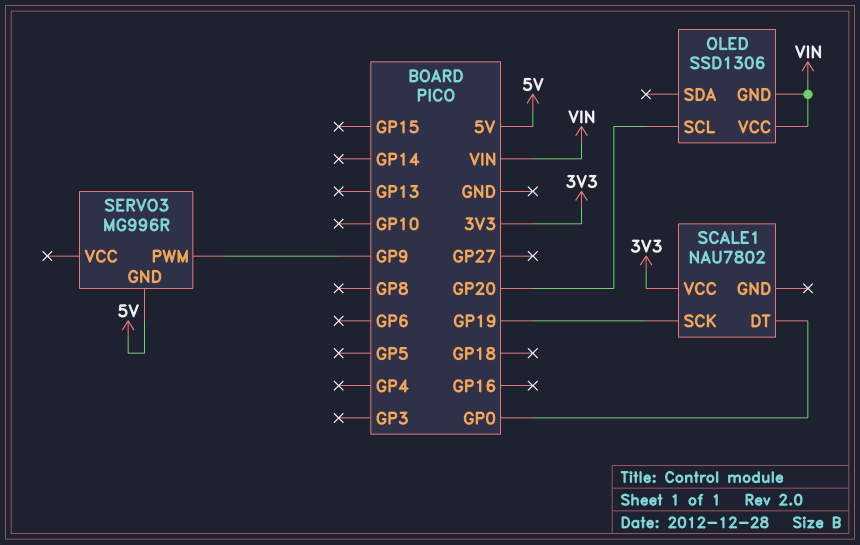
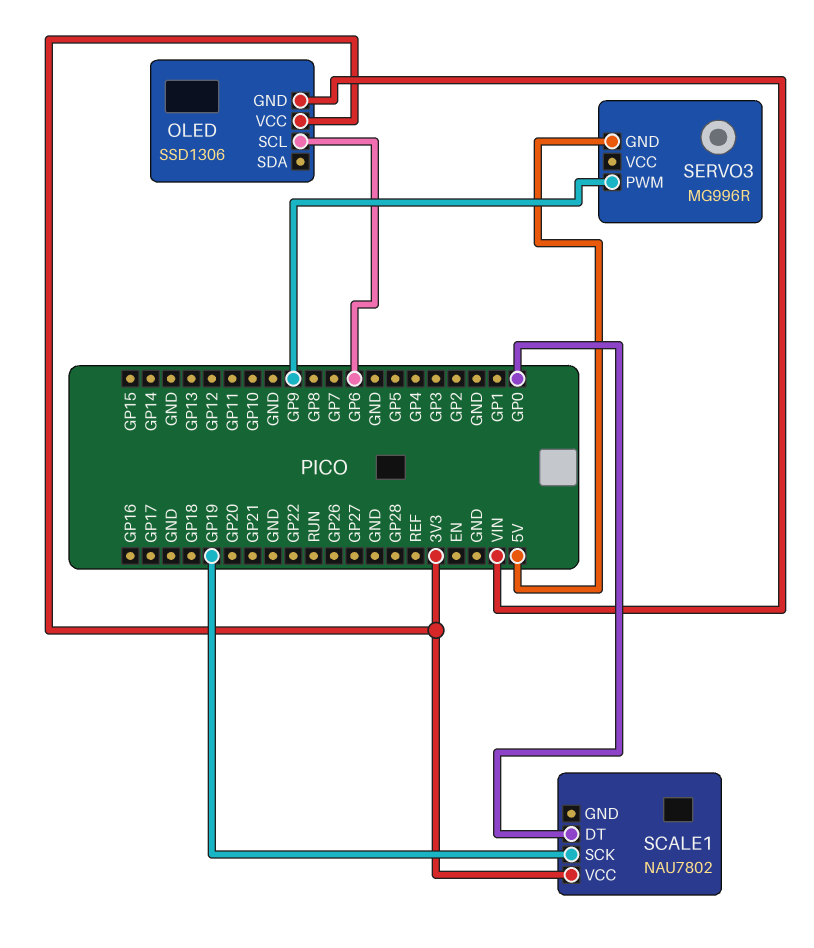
OLED pin SCL: GP20 -> GP6
OLED pin VCC: VIN -> 3V3

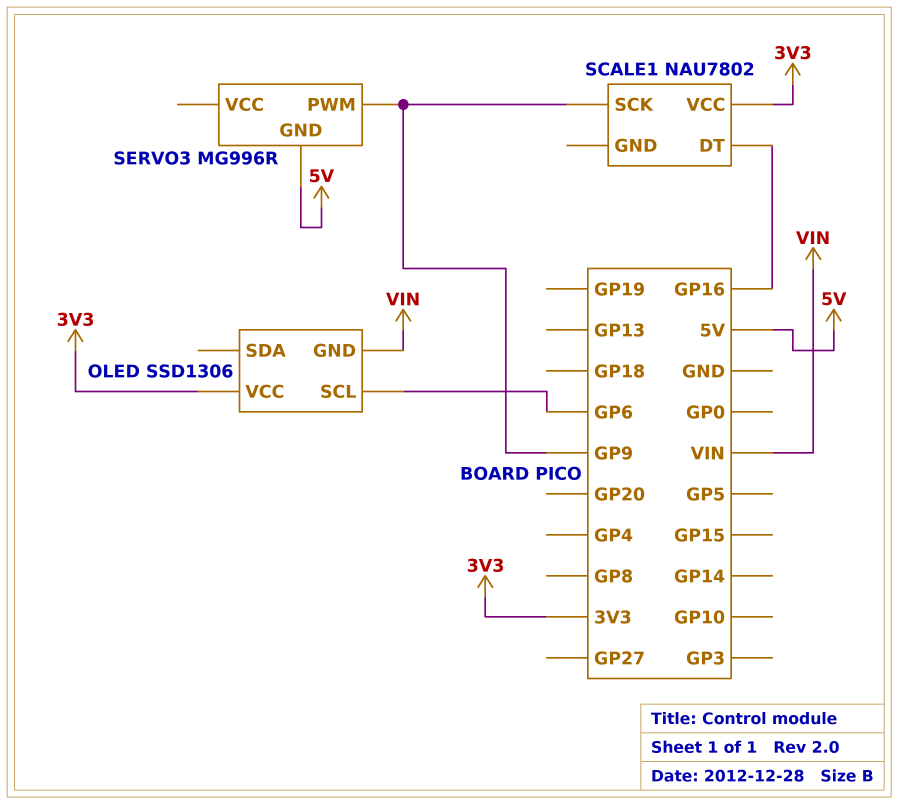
SCALE1 pin DT: GP0 -> GP16
SCALE1 pin SCK: GP19 -> GP9

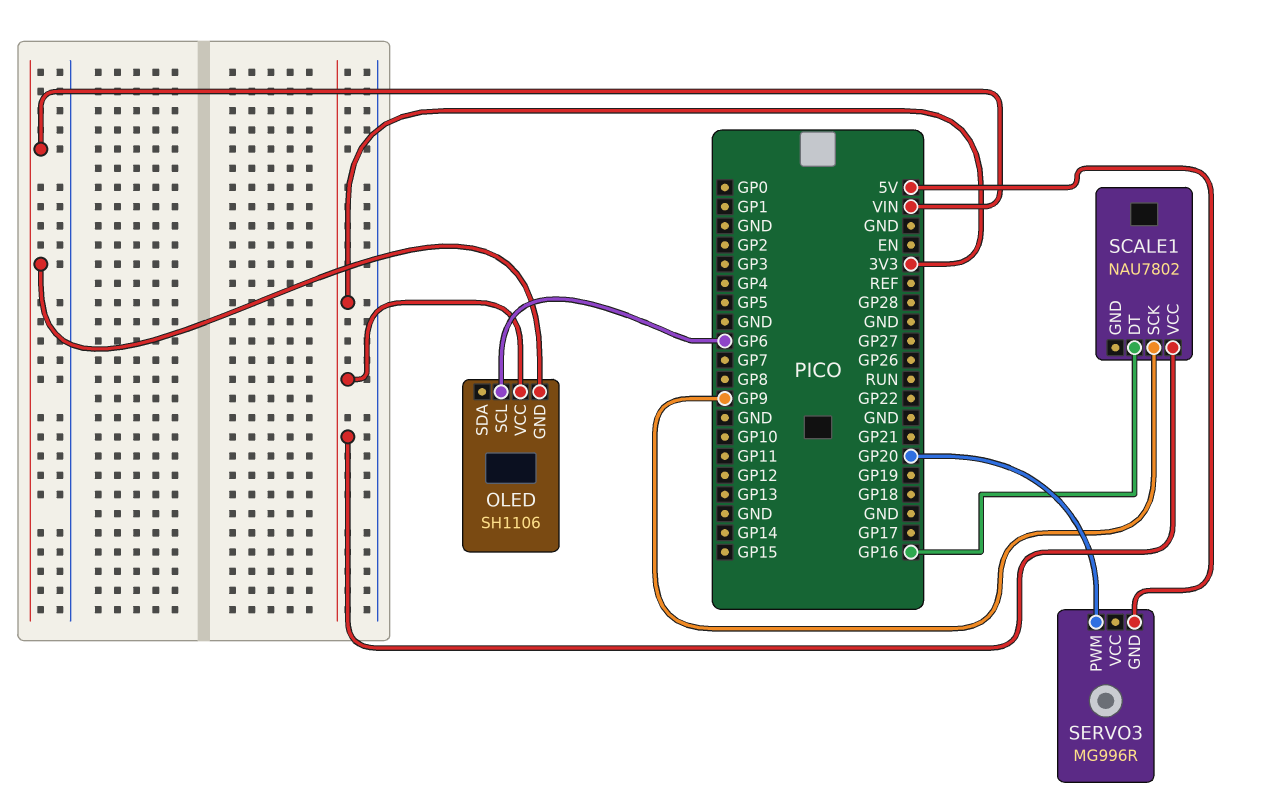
OLED: SSD1306 -> SH1106
SERVO3 pin PWM: GP9 -> GP20

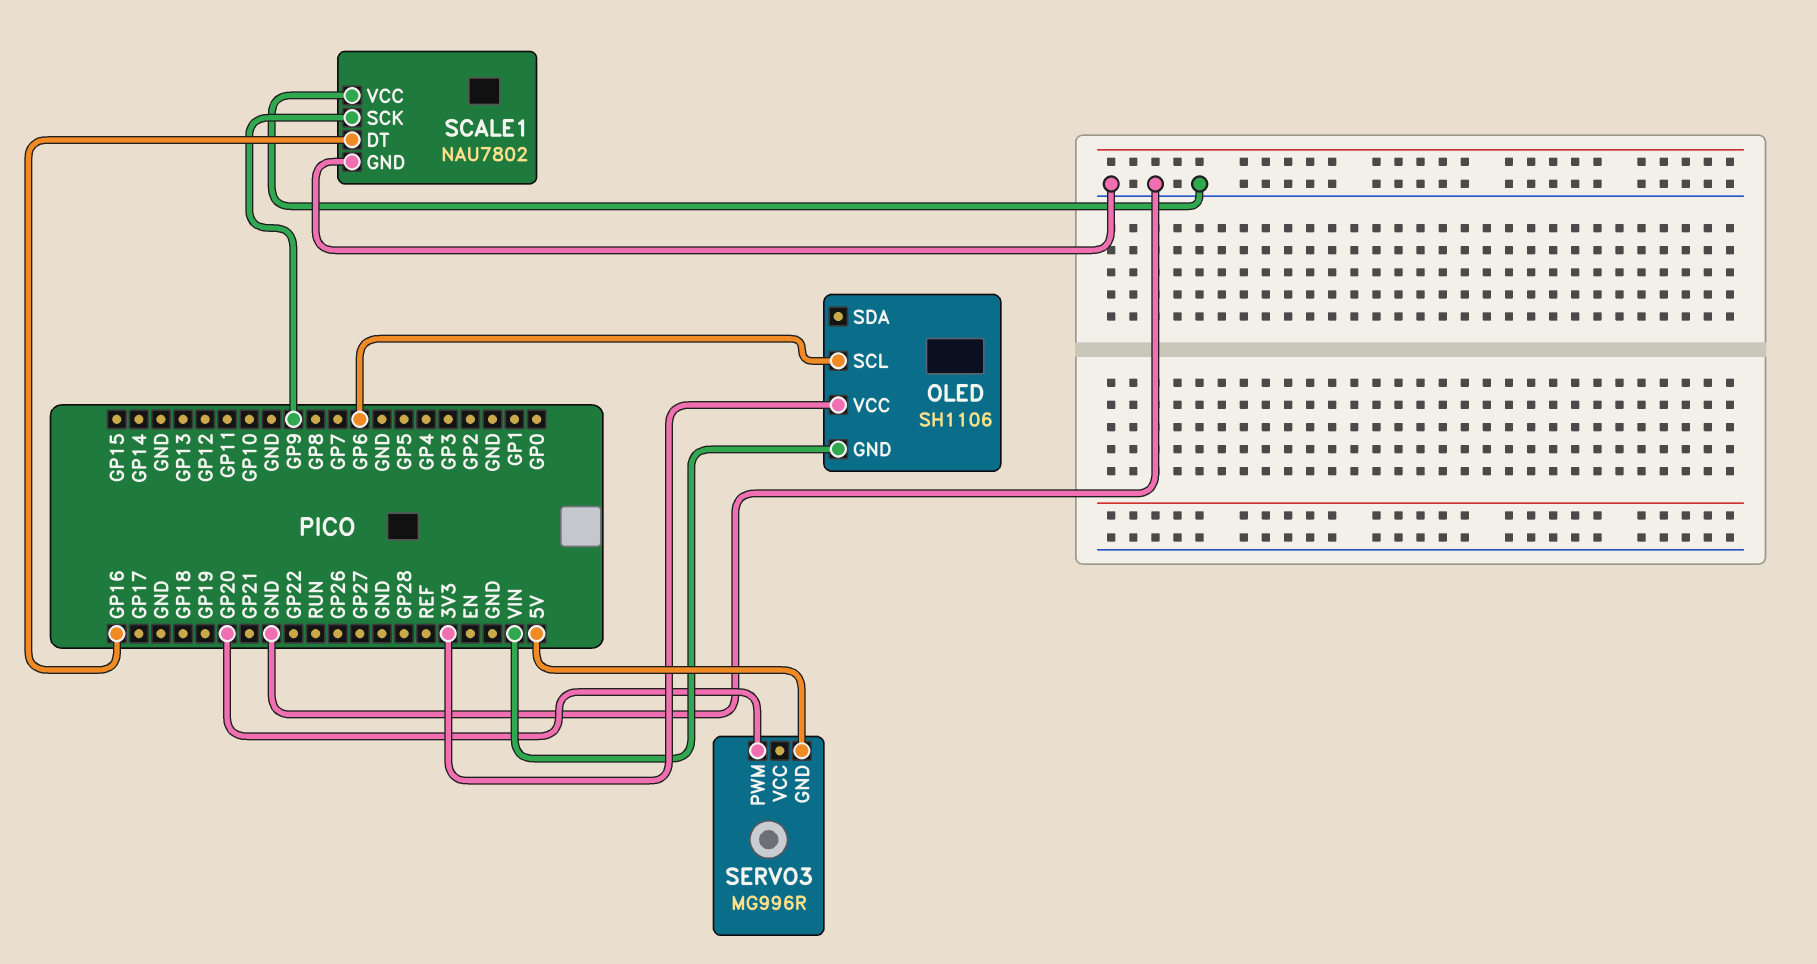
SCALE1 pin GND: none -> GND
SCALE1 pin VCC: 3V3 -> GND

